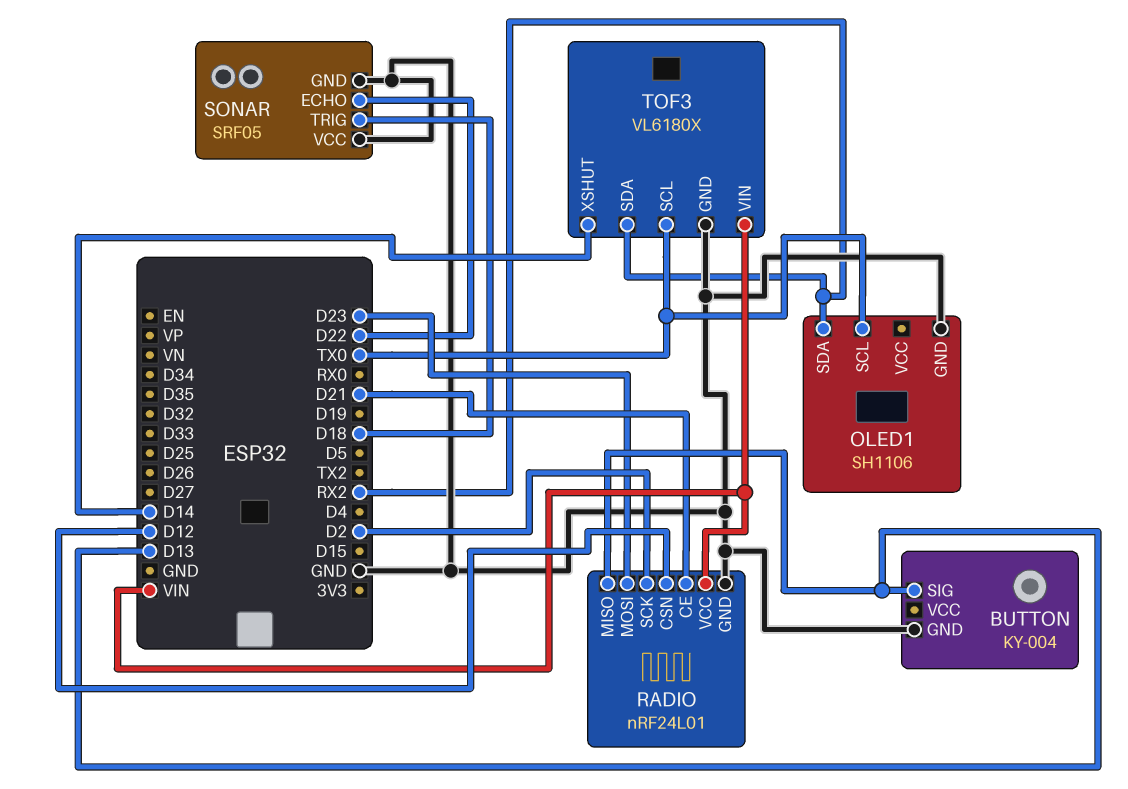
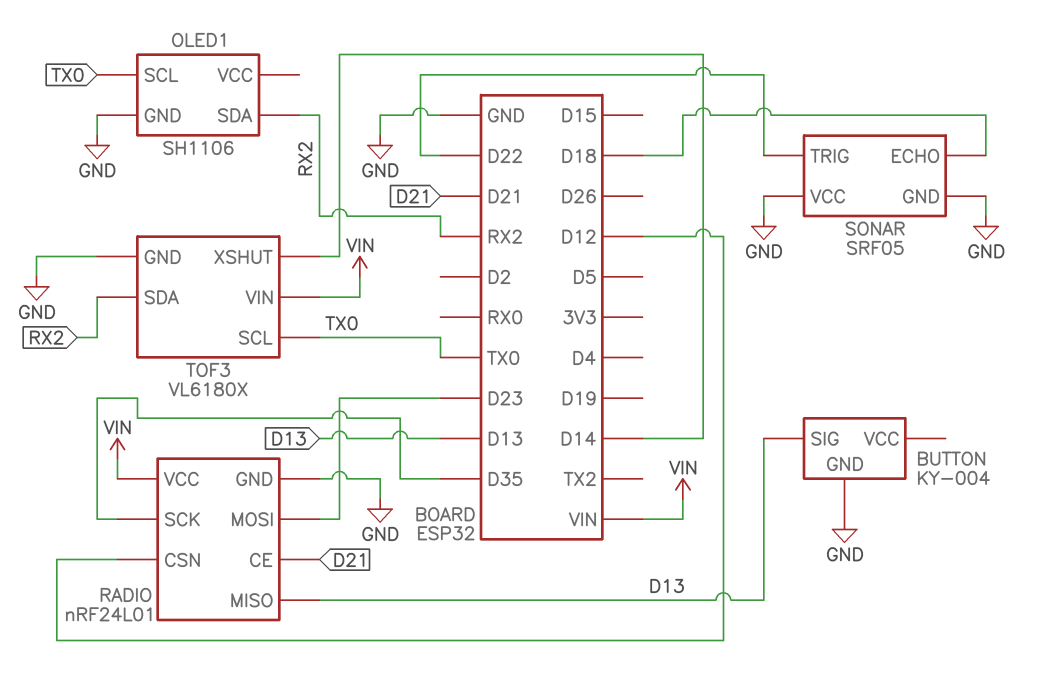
RADIO pin SCK: D2 -> D35
SONAR pin ECHO: D22 -> D18
SONAR pin TRIG: D18 -> D22

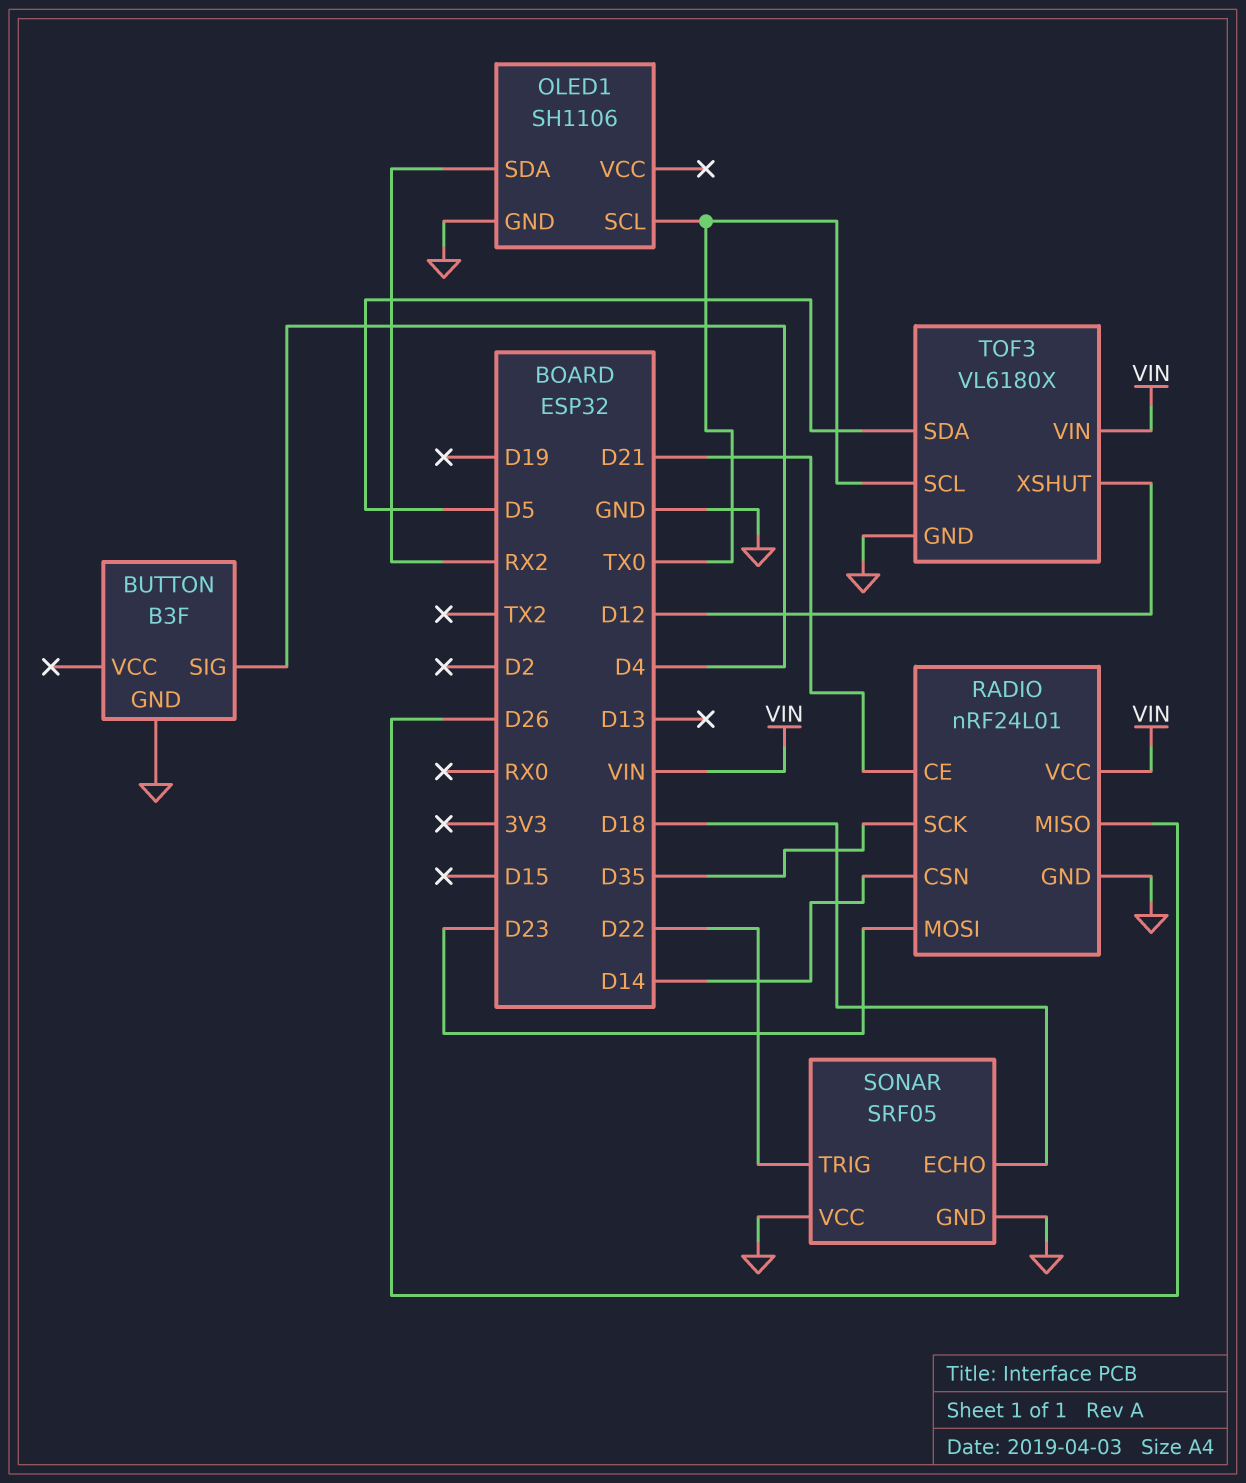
BUTTON: KY-004 -> B3F
BUTTON pin SIG: D13 -> D4
RADIO pin CSN: D12 -> D14
RADIO pin MISO: D13 -> D26
TOF3 pin SDA: RX2 -> D5
TOF3 pin XSHUT: D14 -> D12

